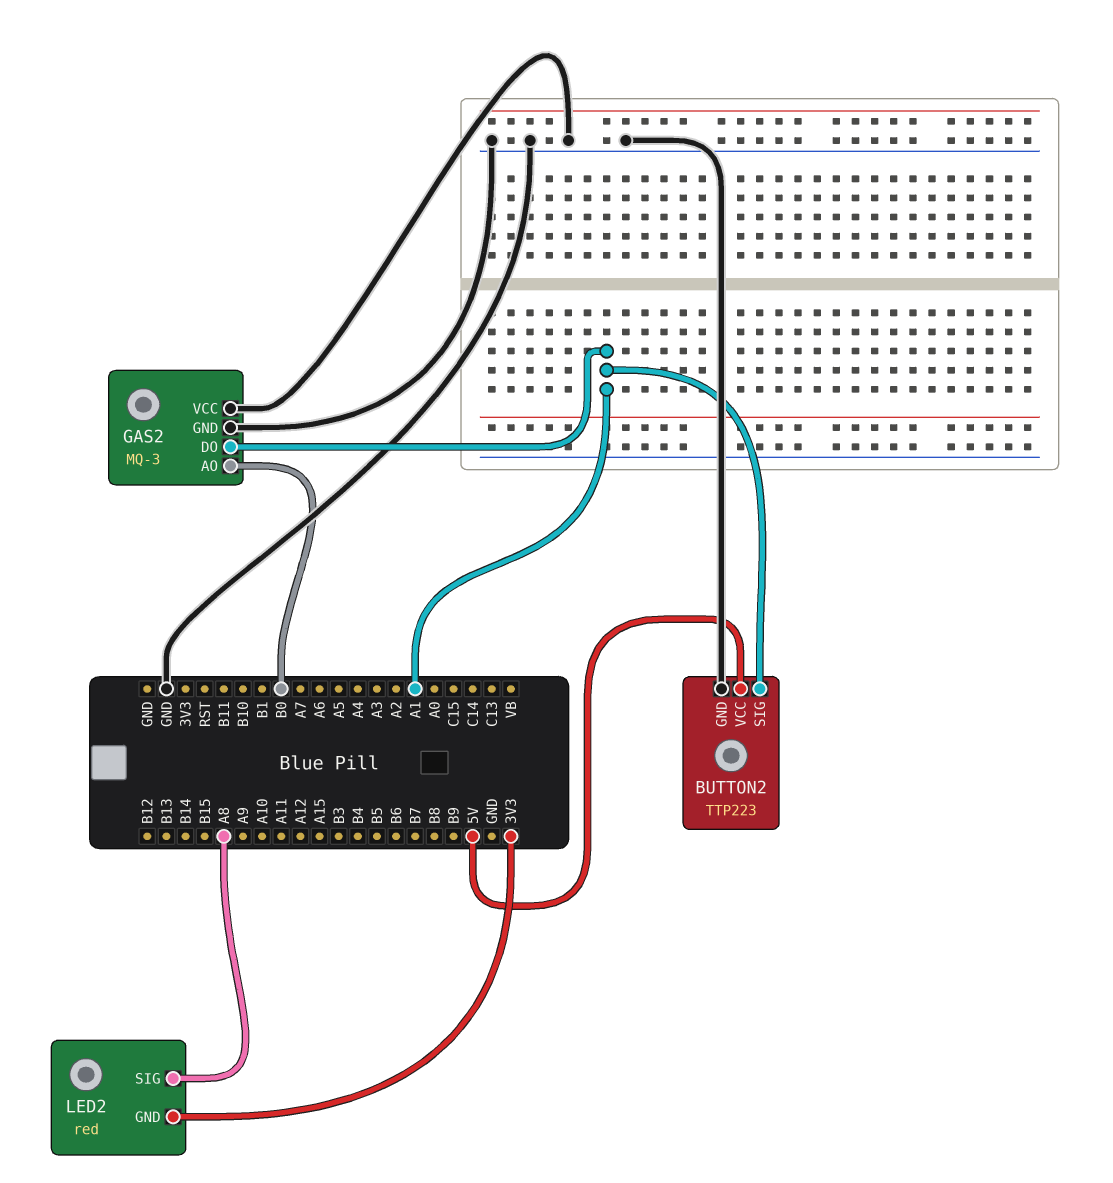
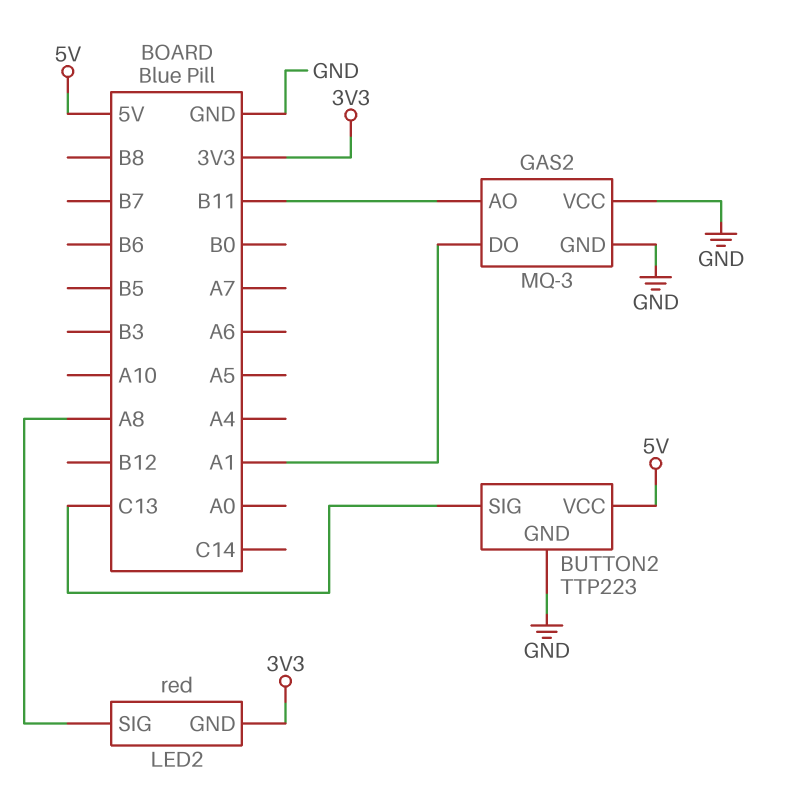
BUTTON2 pin SIG: A1 -> C13
GAS2 pin AO: B0 -> B11

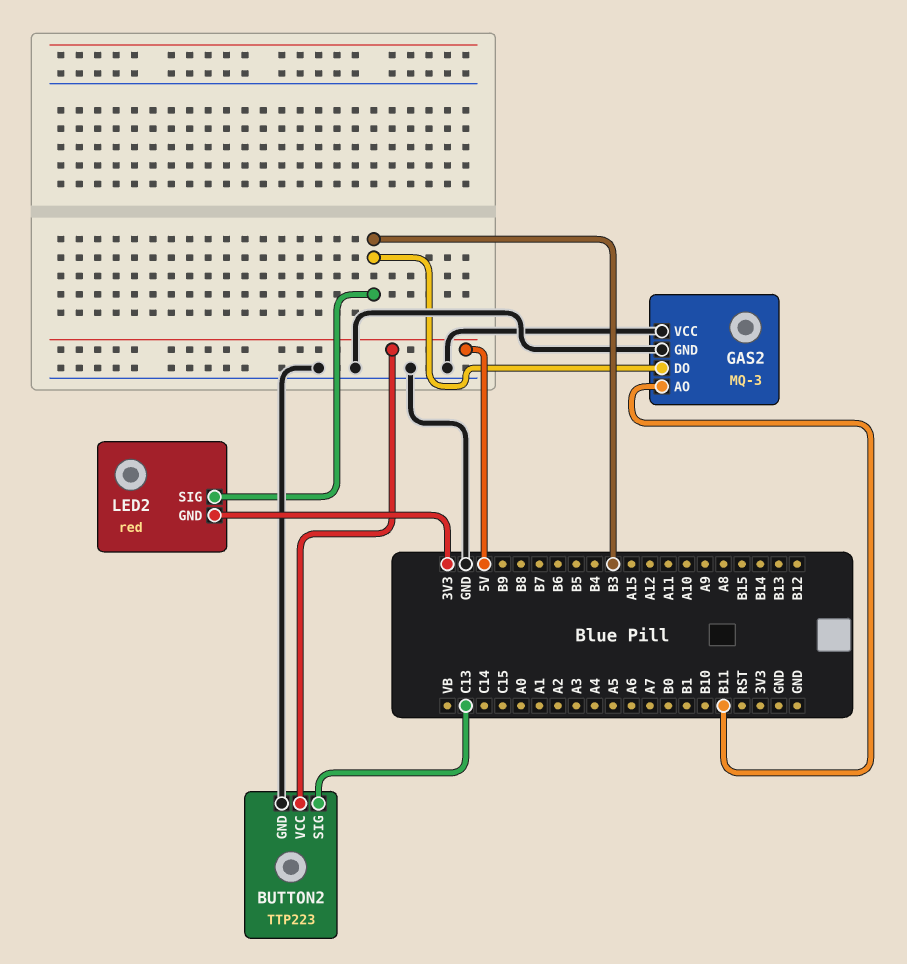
GAS2 pin DO: A1 -> B3
LED2 pin SIG: A8 -> B3

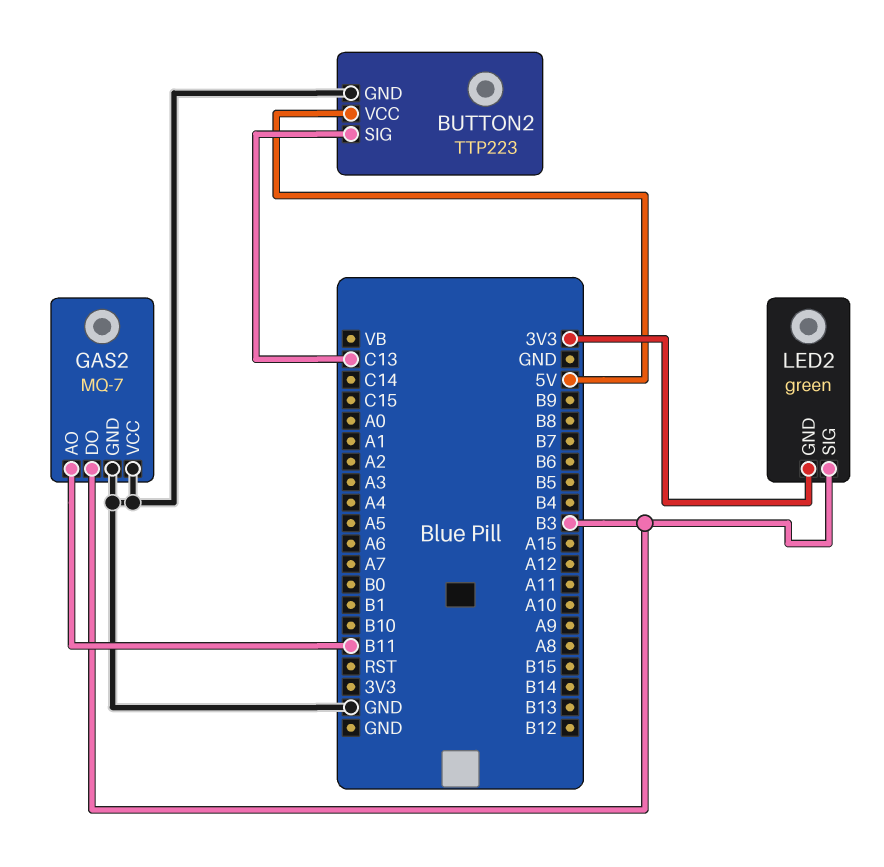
GAS2: MQ-3 -> MQ-7
LED2: red -> green

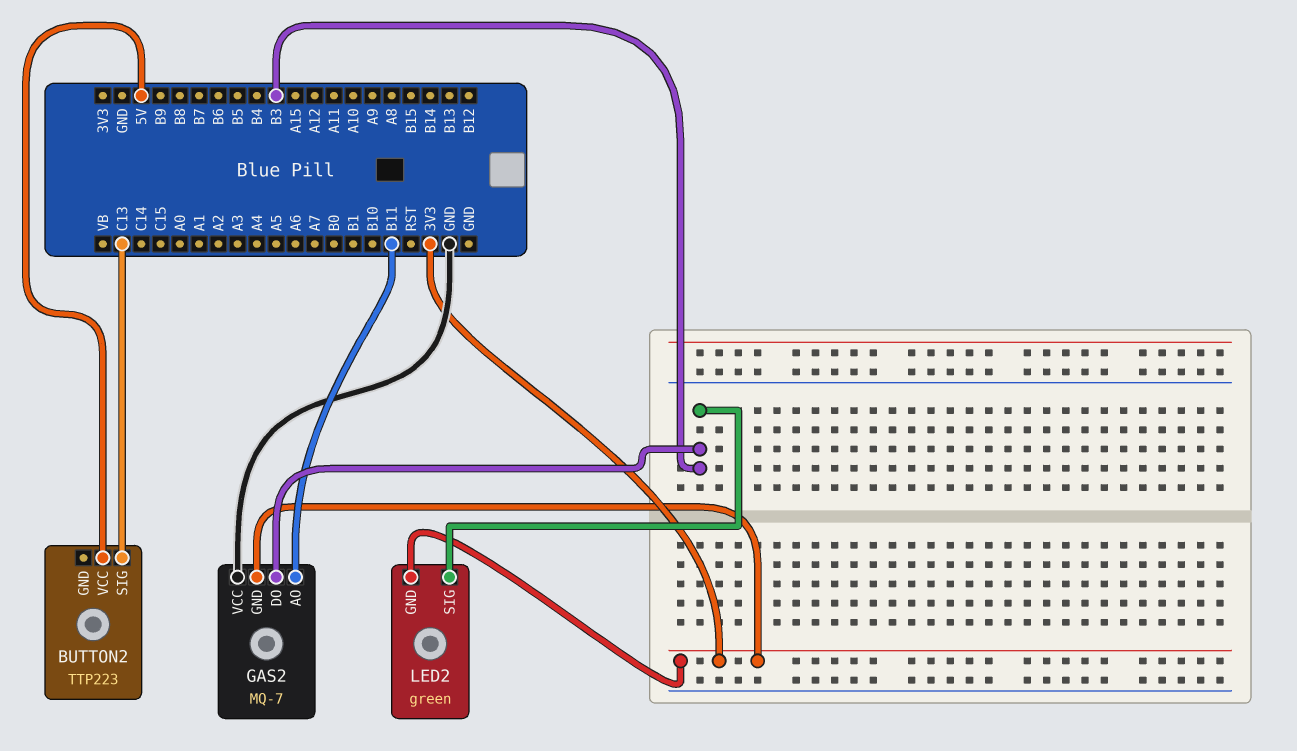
BUTTON2 pin GND: GND -> none
GAS2 pin GND: GND -> 3V3

